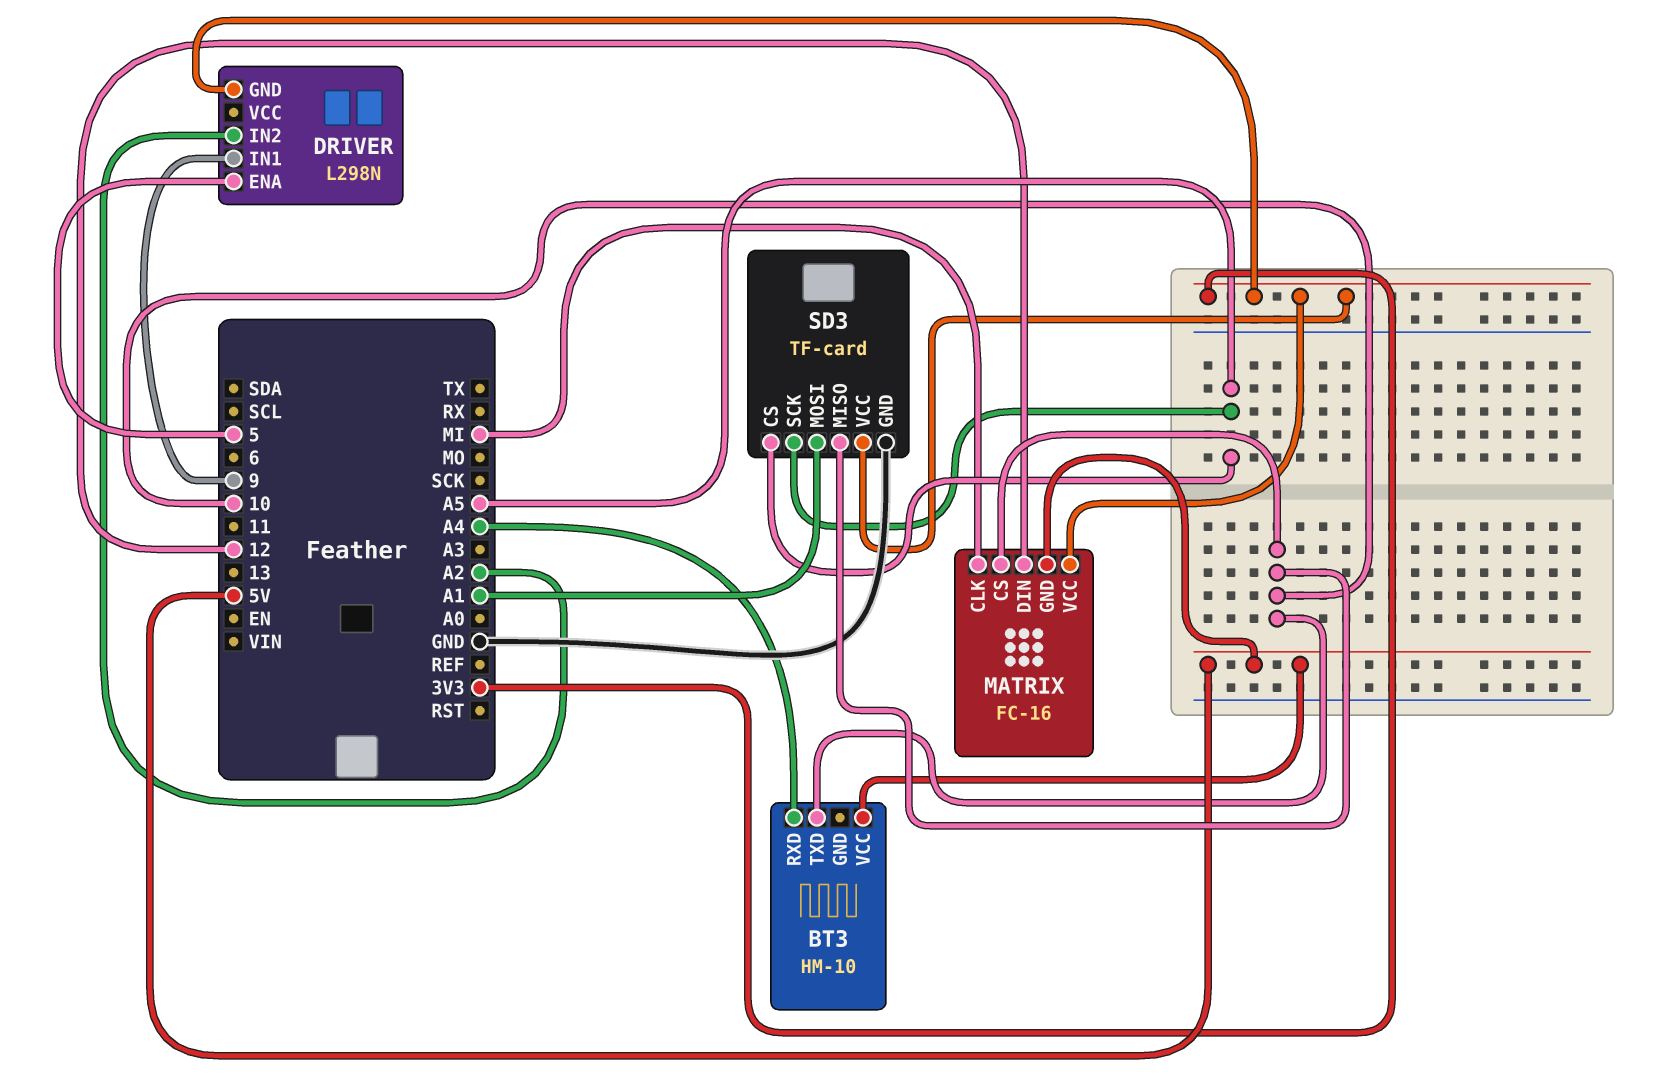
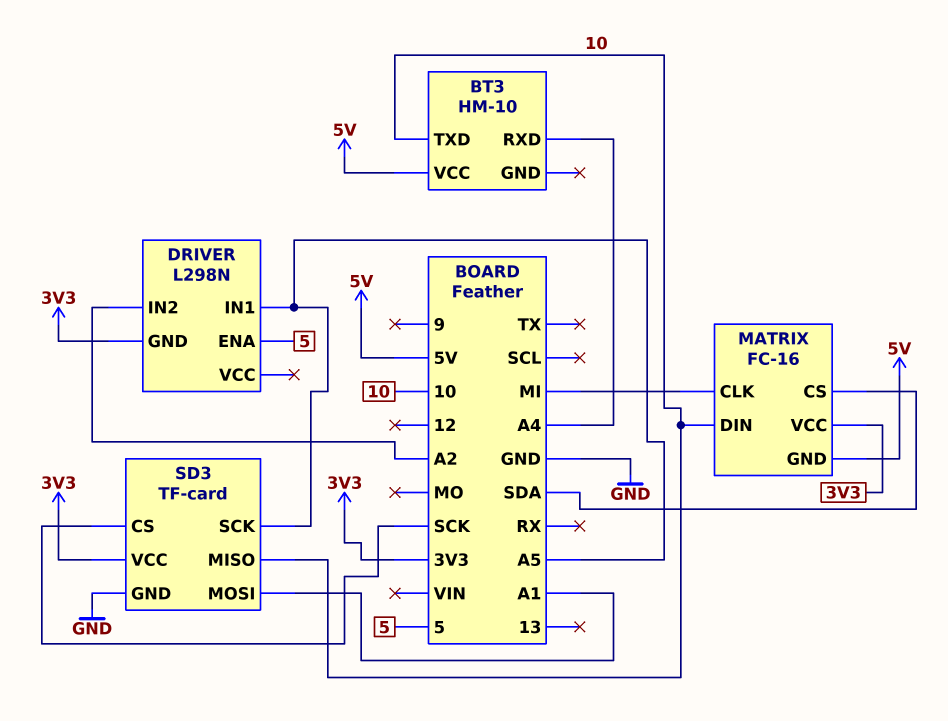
DRIVER pin IN1: 9 -> A5
MATRIX pin CS: 10 -> SDA
MATRIX pin DIN: 12 -> 10
SD3 pin CS: A5 -> SCK

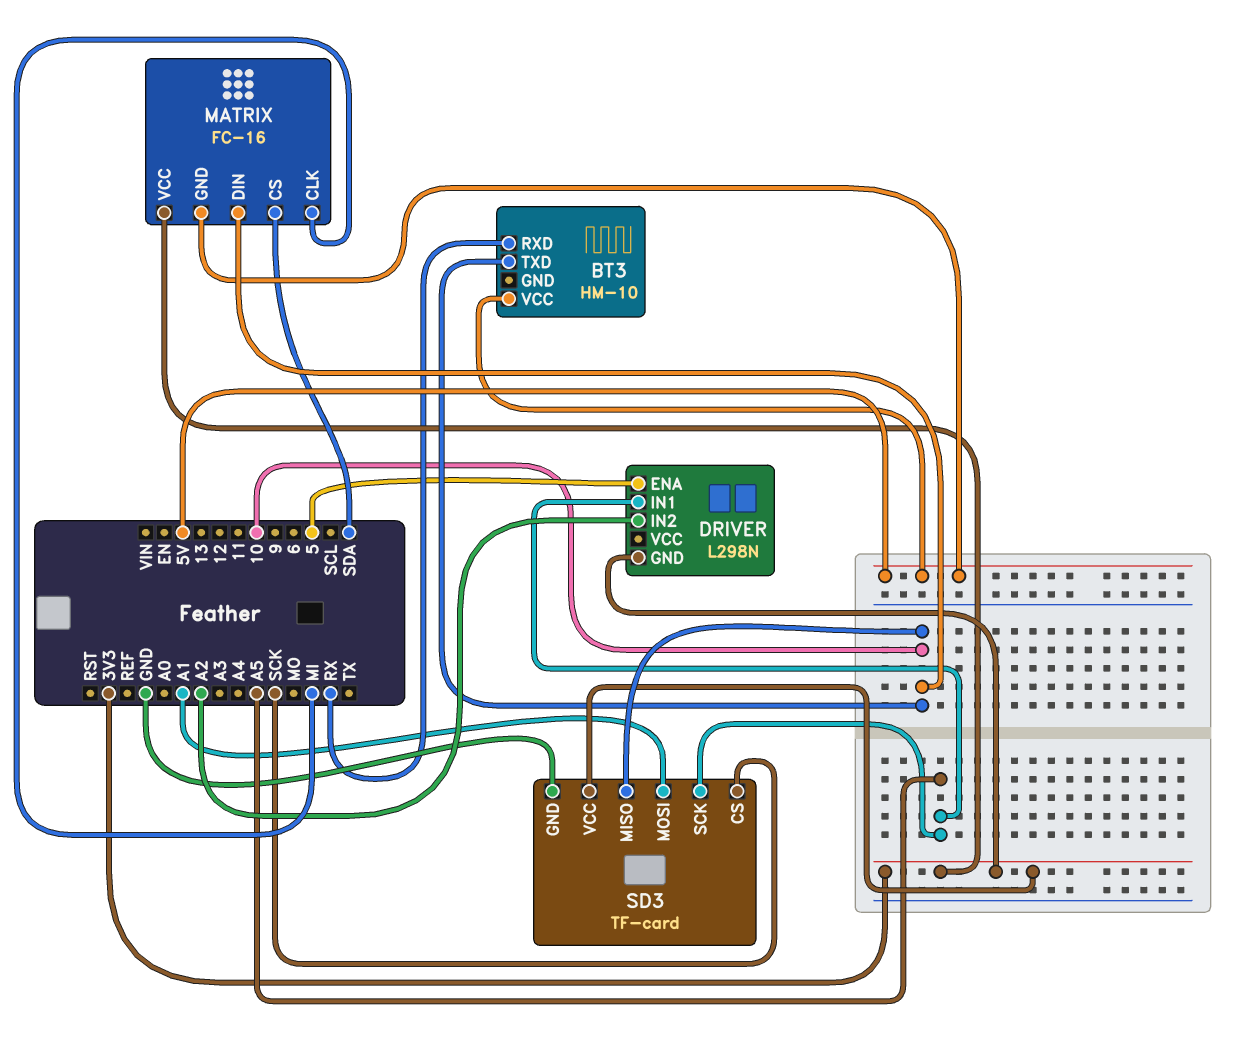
BT3 pin RXD: A4 -> RX

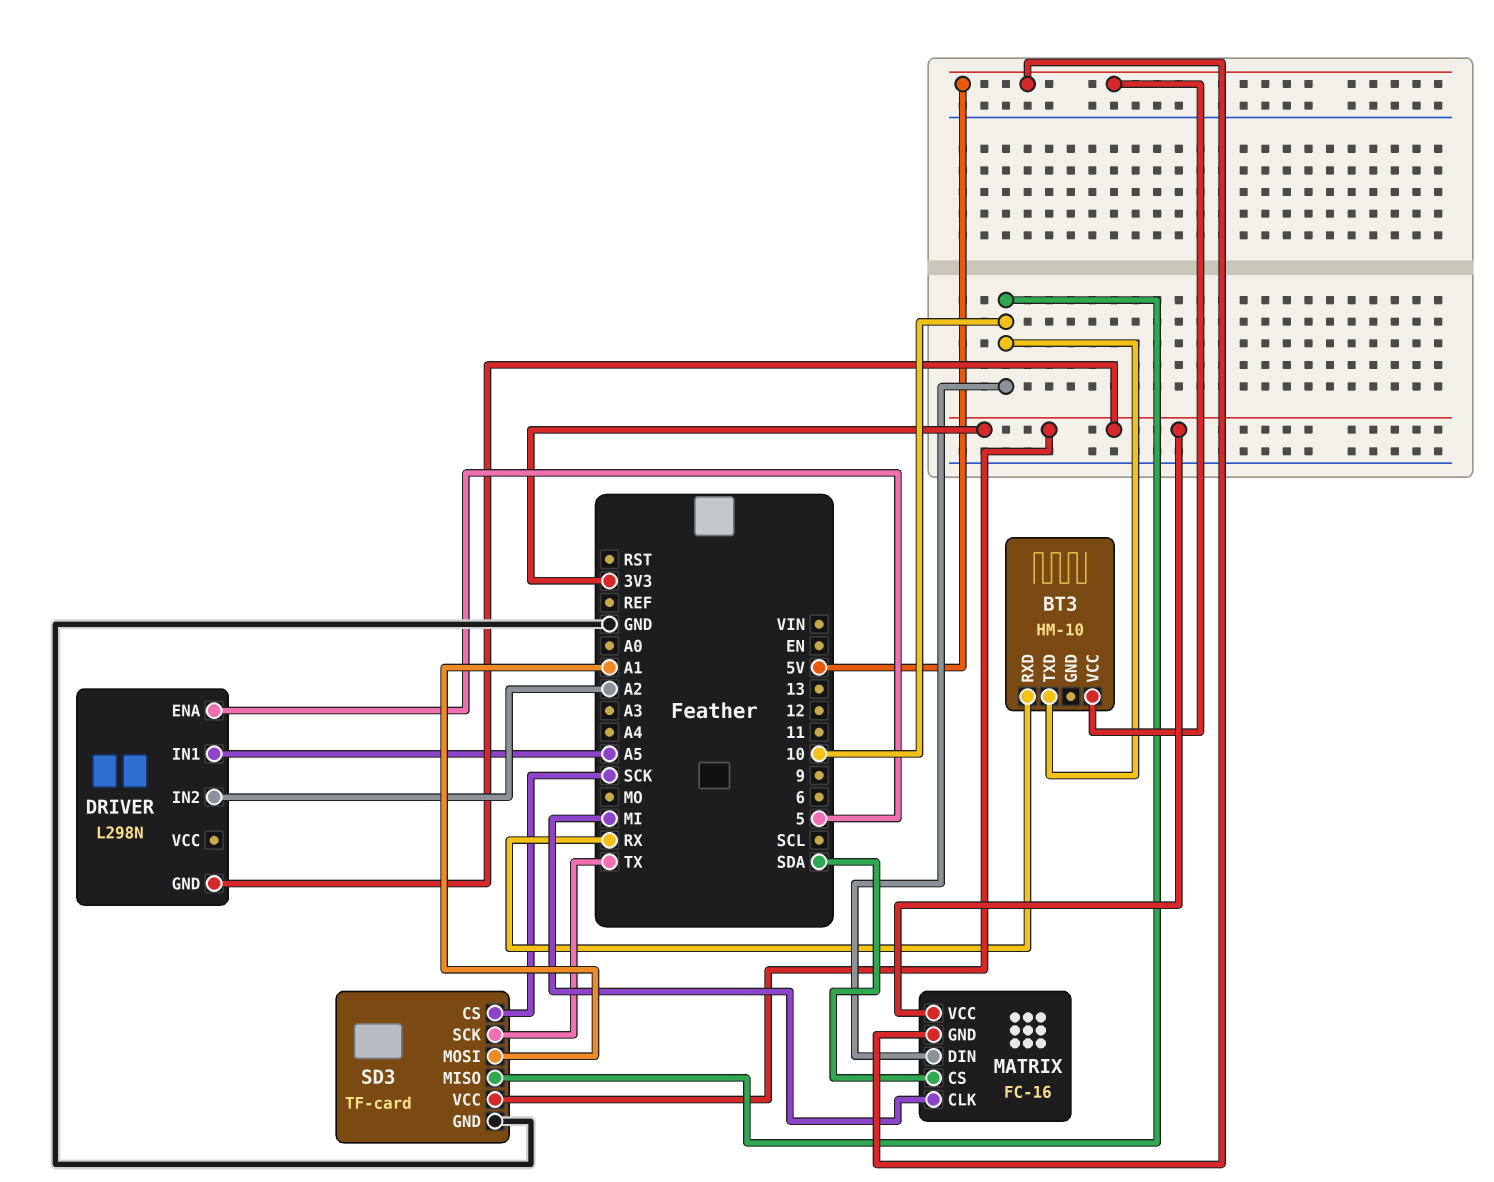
SD3 pin SCK: A5 -> TX

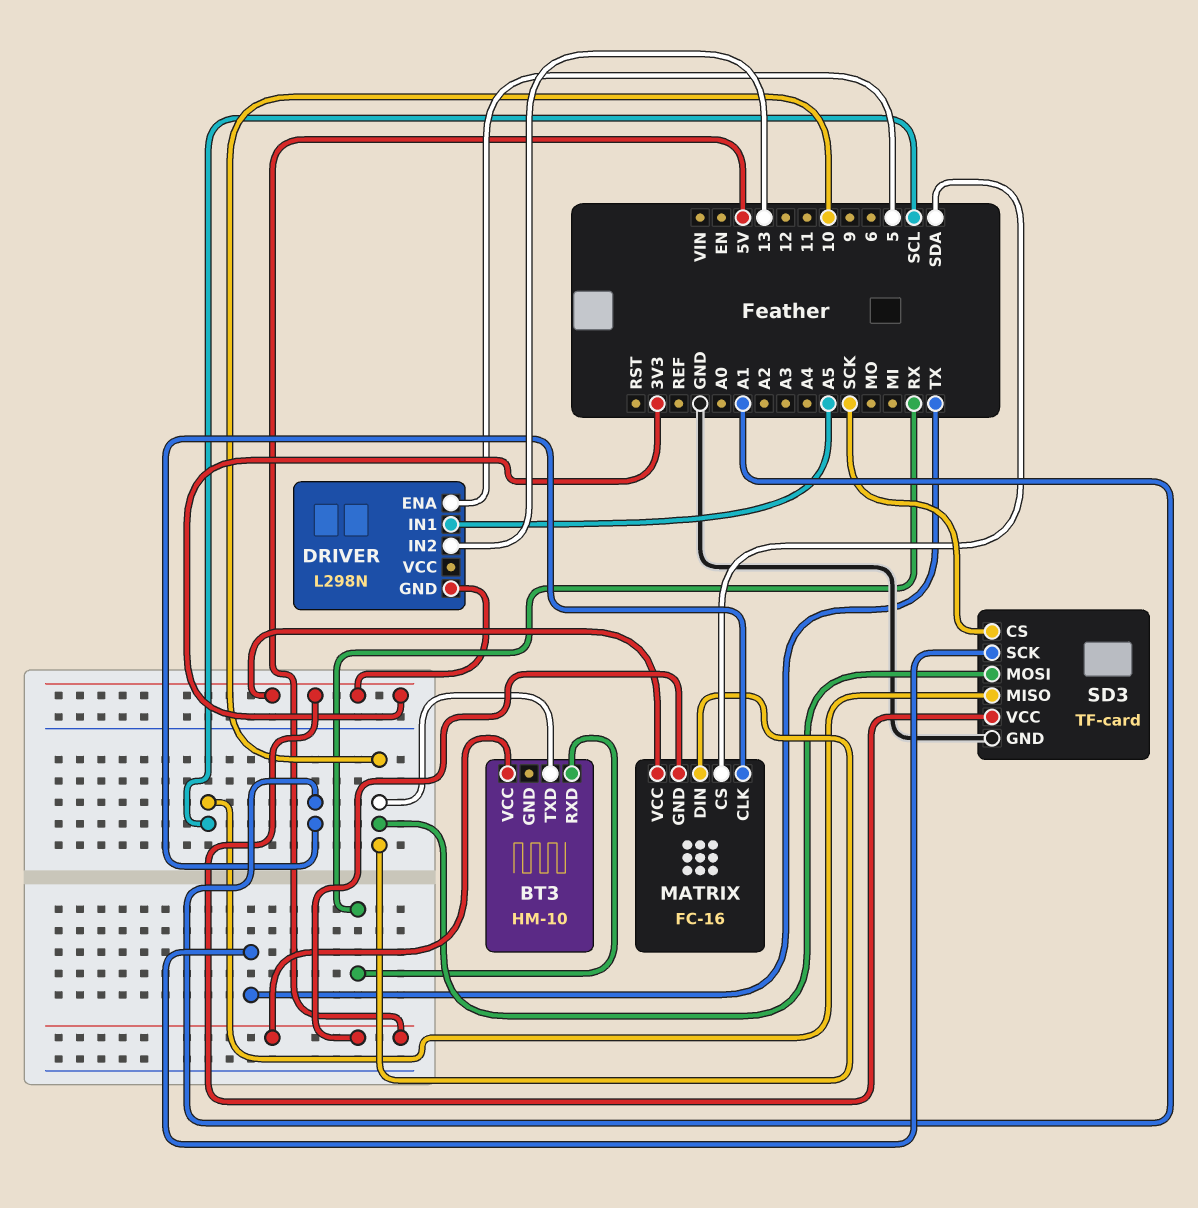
DRIVER pin IN2: A2 -> 13
MATRIX pin CLK: MI -> A1
SD3 pin MISO: 10 -> SCL
SD3 pin MOSI: A1 -> 10

